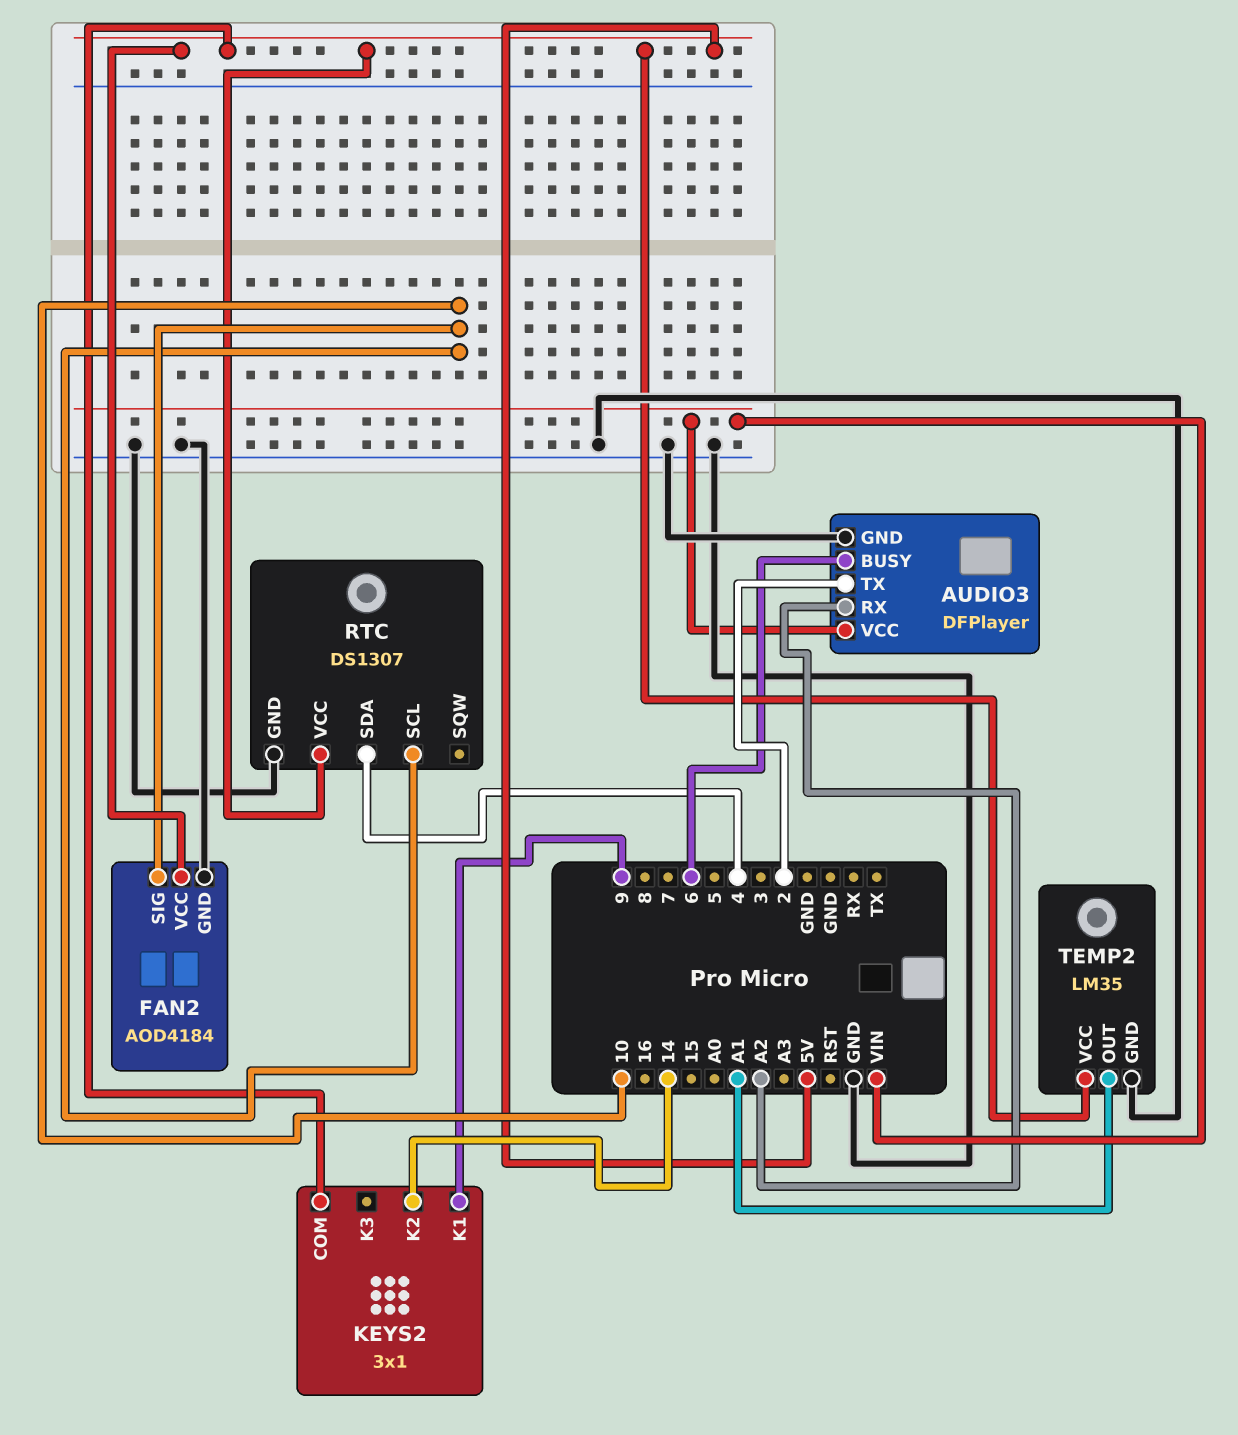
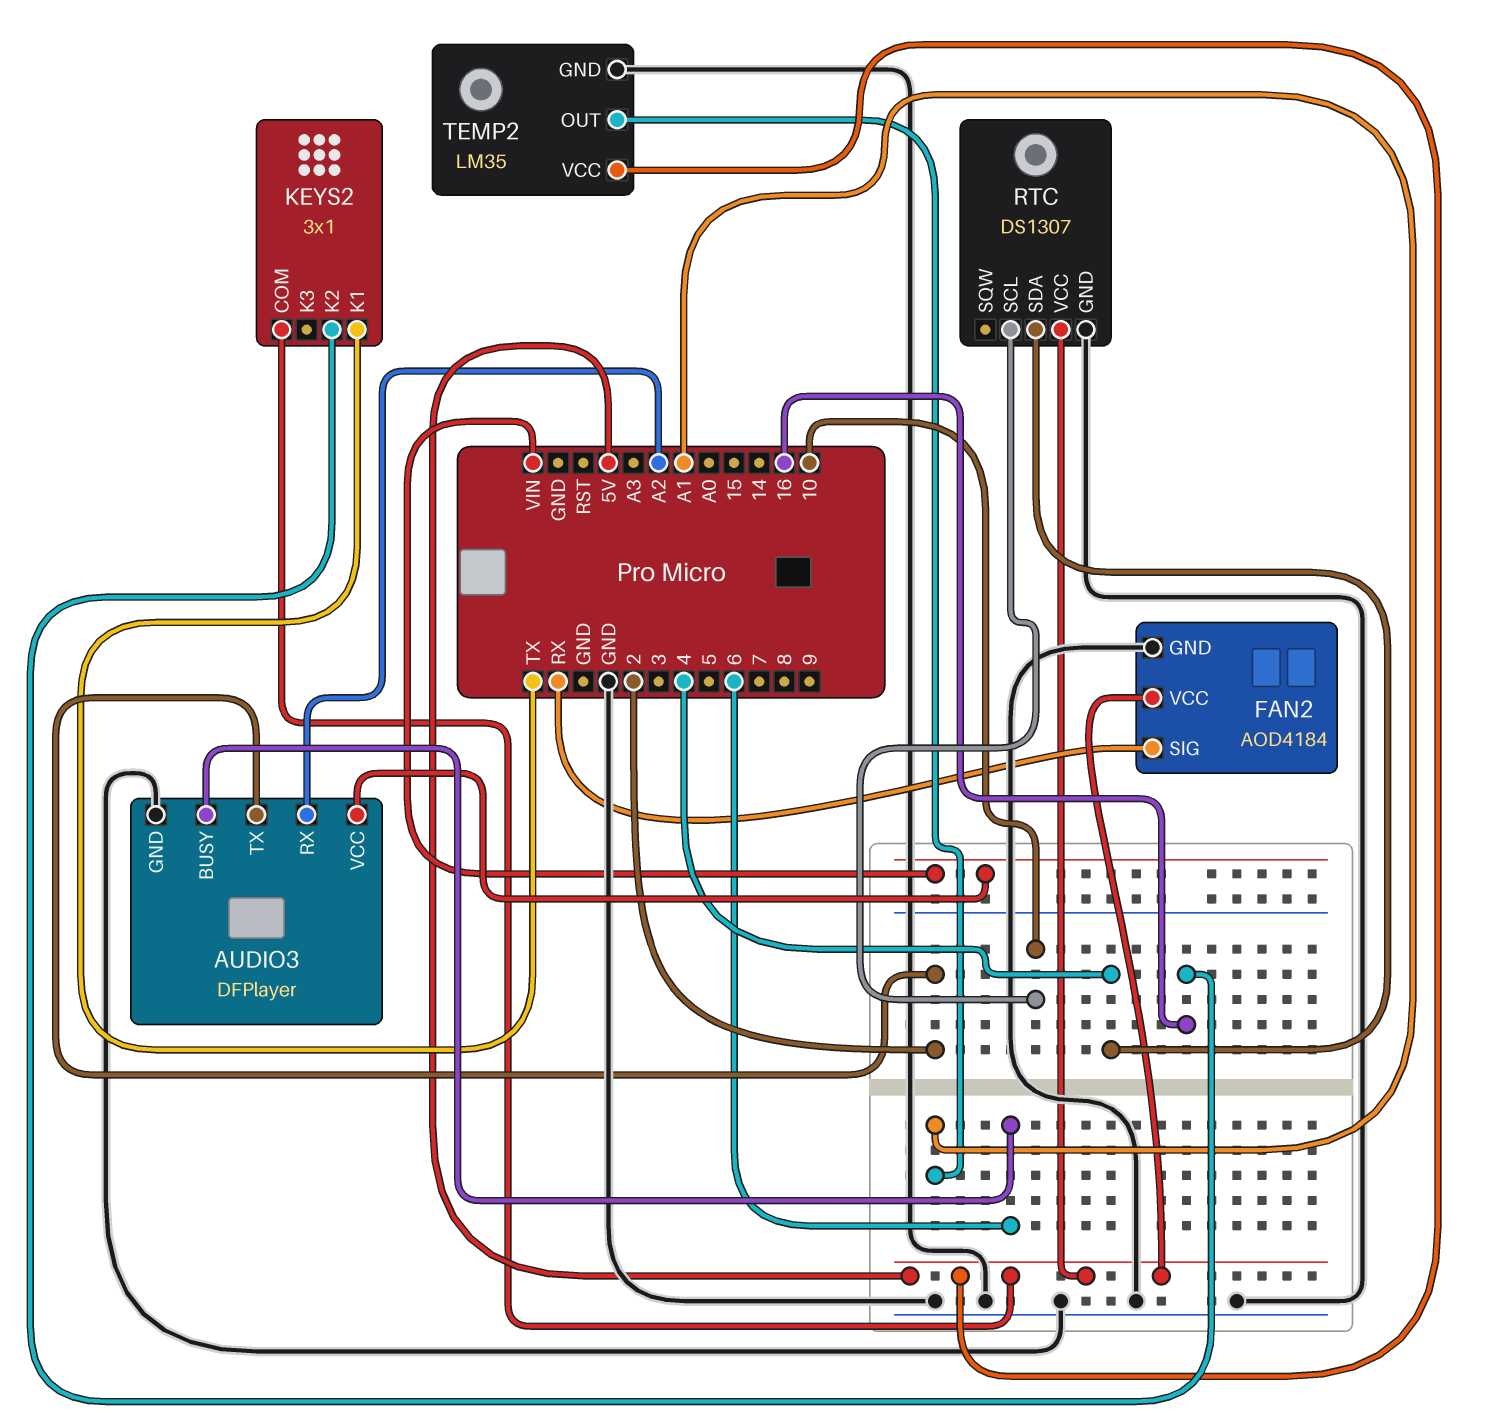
FAN2 pin SIG: 10 -> RX
KEYS2 pin K1: 9 -> TX
KEYS2 pin K2: 14 -> 16

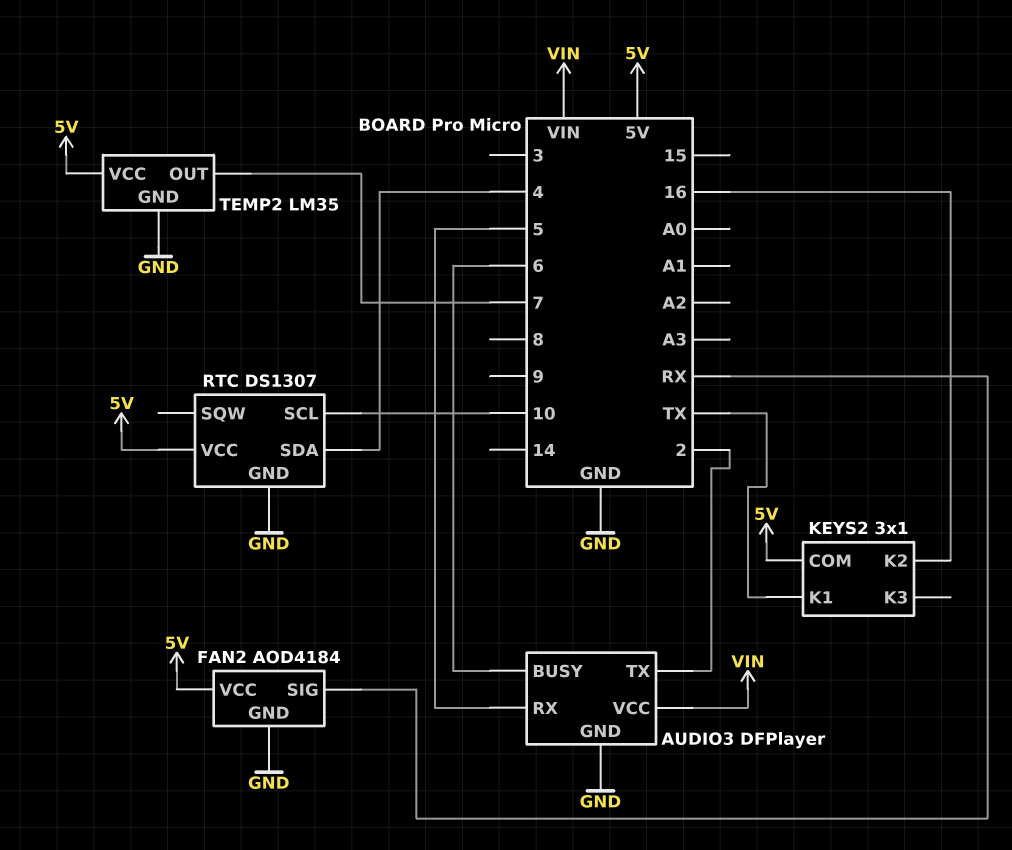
AUDIO3 pin RX: A2 -> 5
TEMP2 pin OUT: A1 -> 7

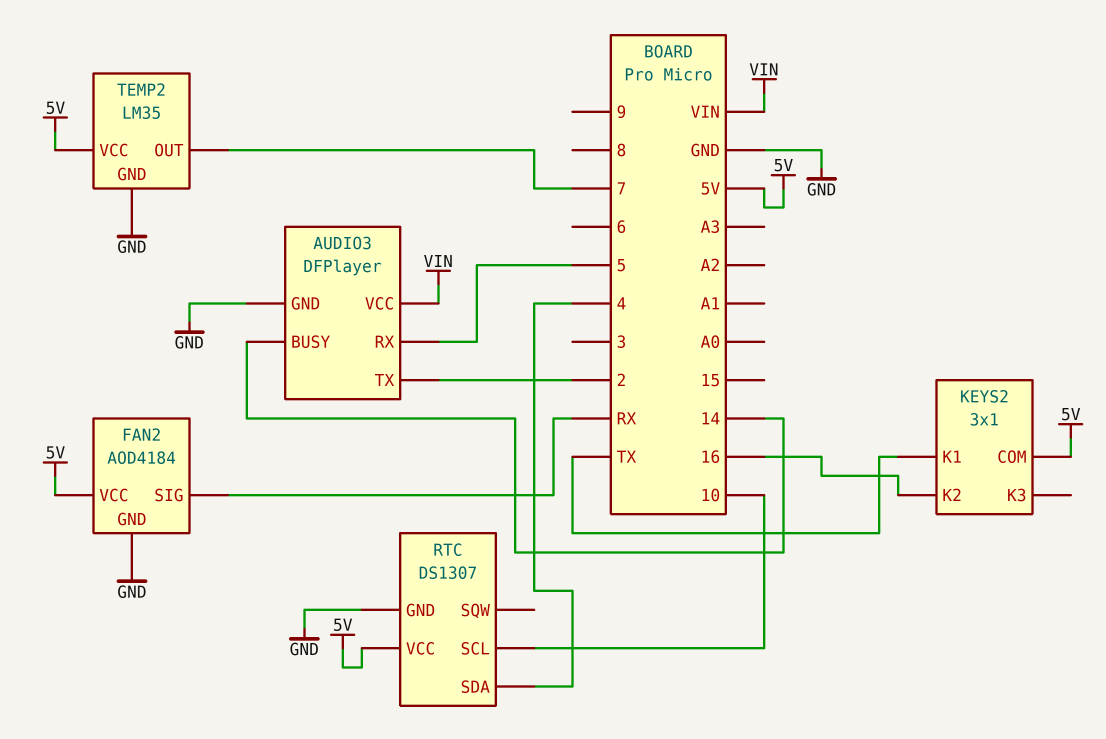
AUDIO3 pin BUSY: 6 -> 14

